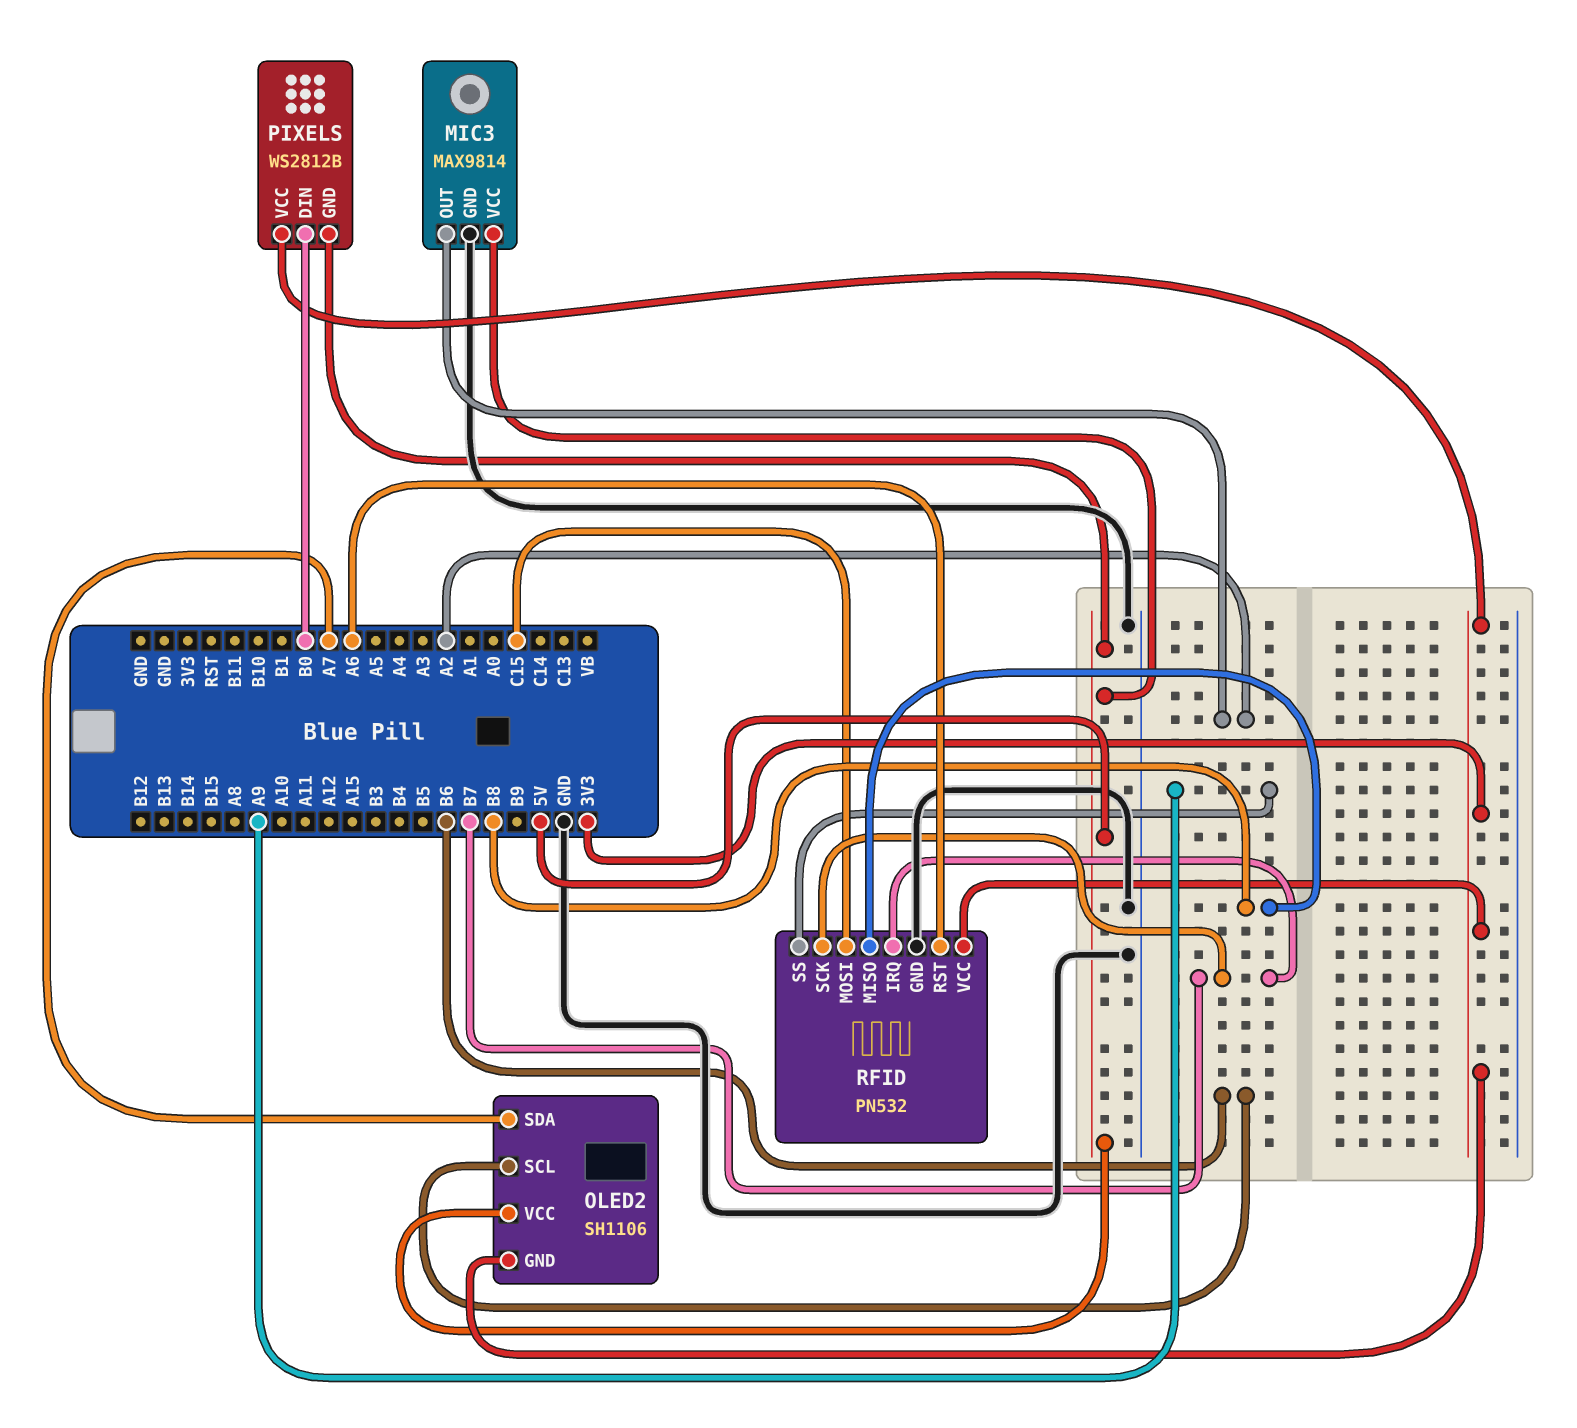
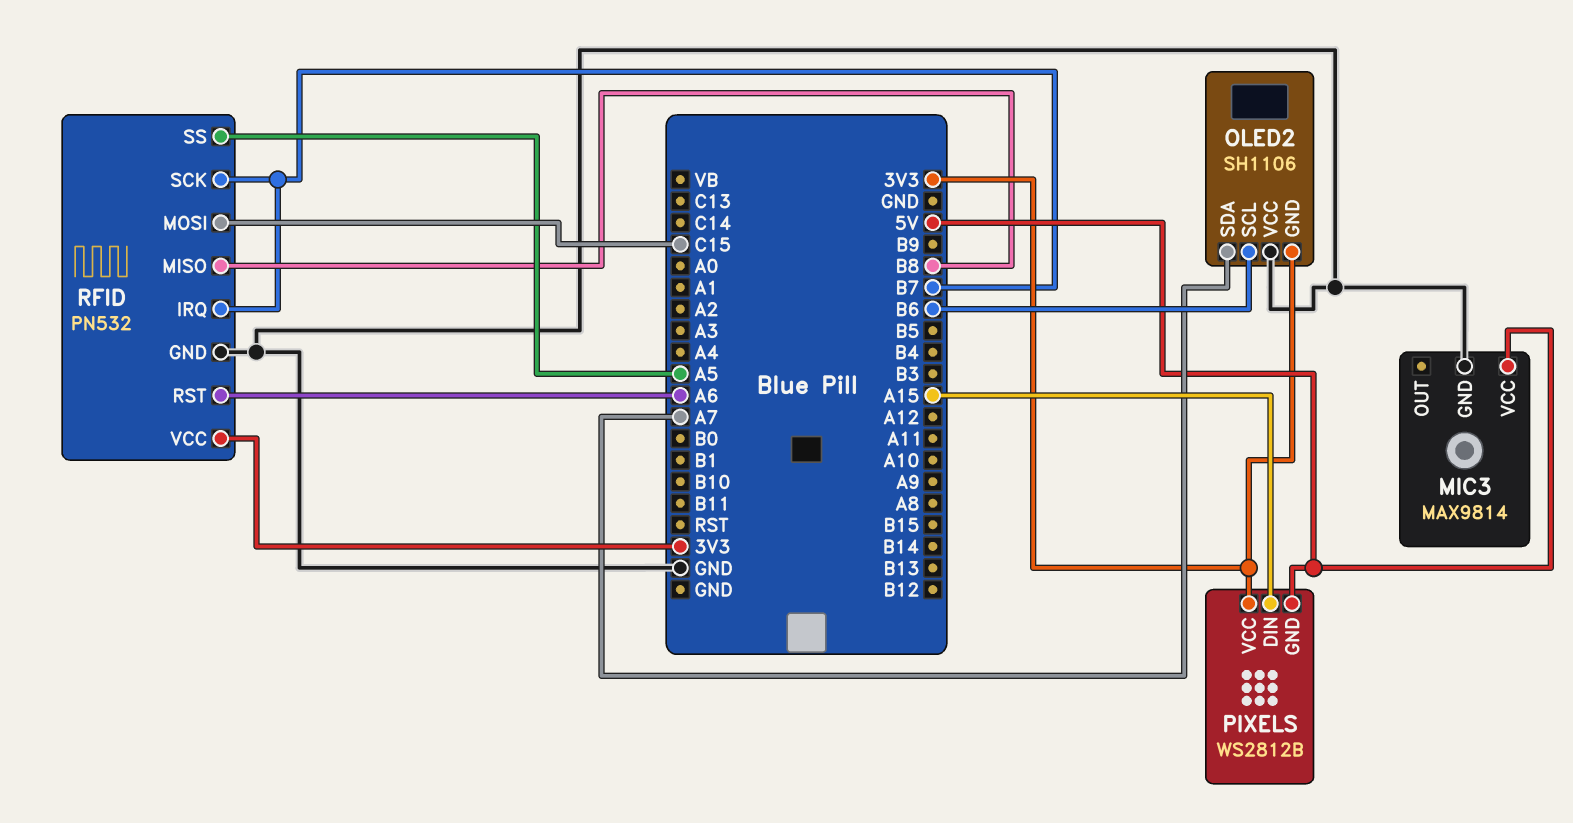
MIC3 pin OUT: A2 -> none
OLED2 pin VCC: 5V -> GND
PIXELS pin DIN: B0 -> A15
RFID pin SS: A9 -> A5

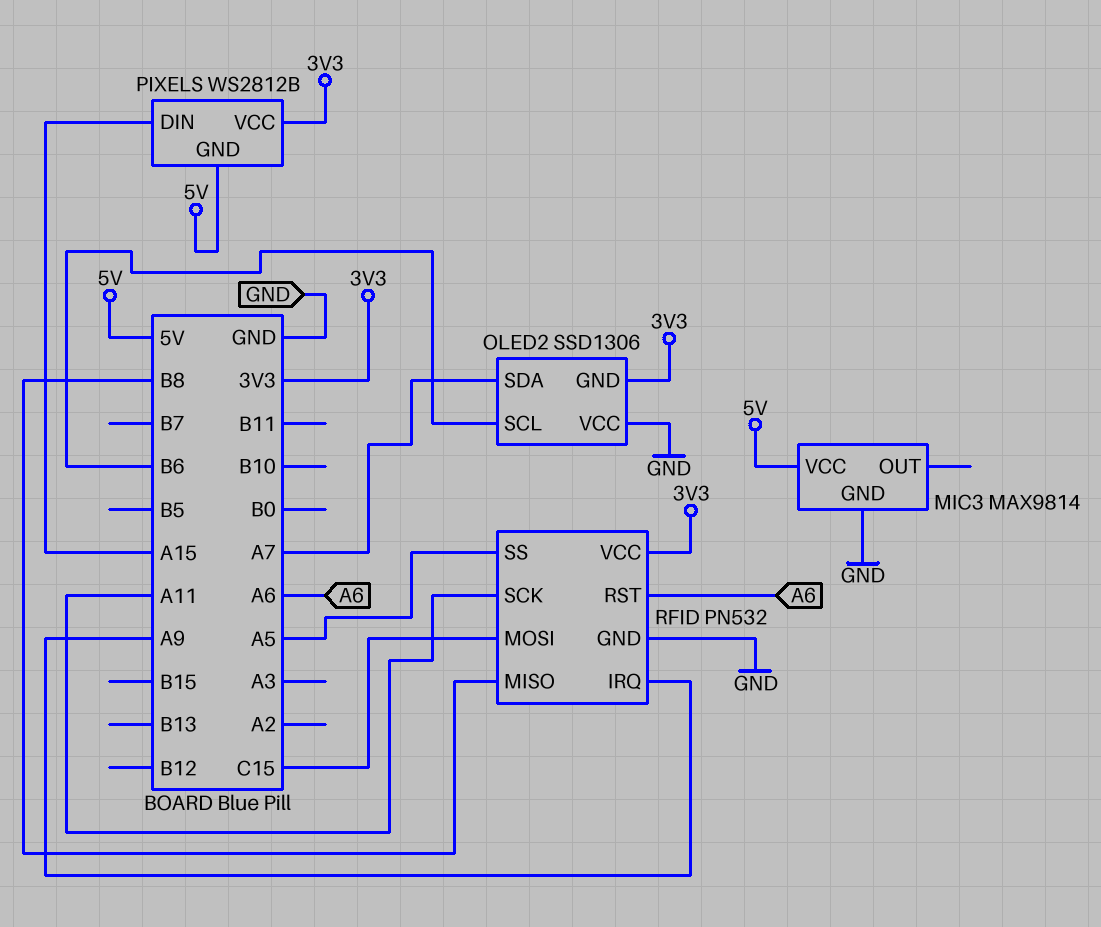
OLED2: SH1106 -> SSD1306
RFID pin IRQ: B7 -> A9
RFID pin SCK: B7 -> A11

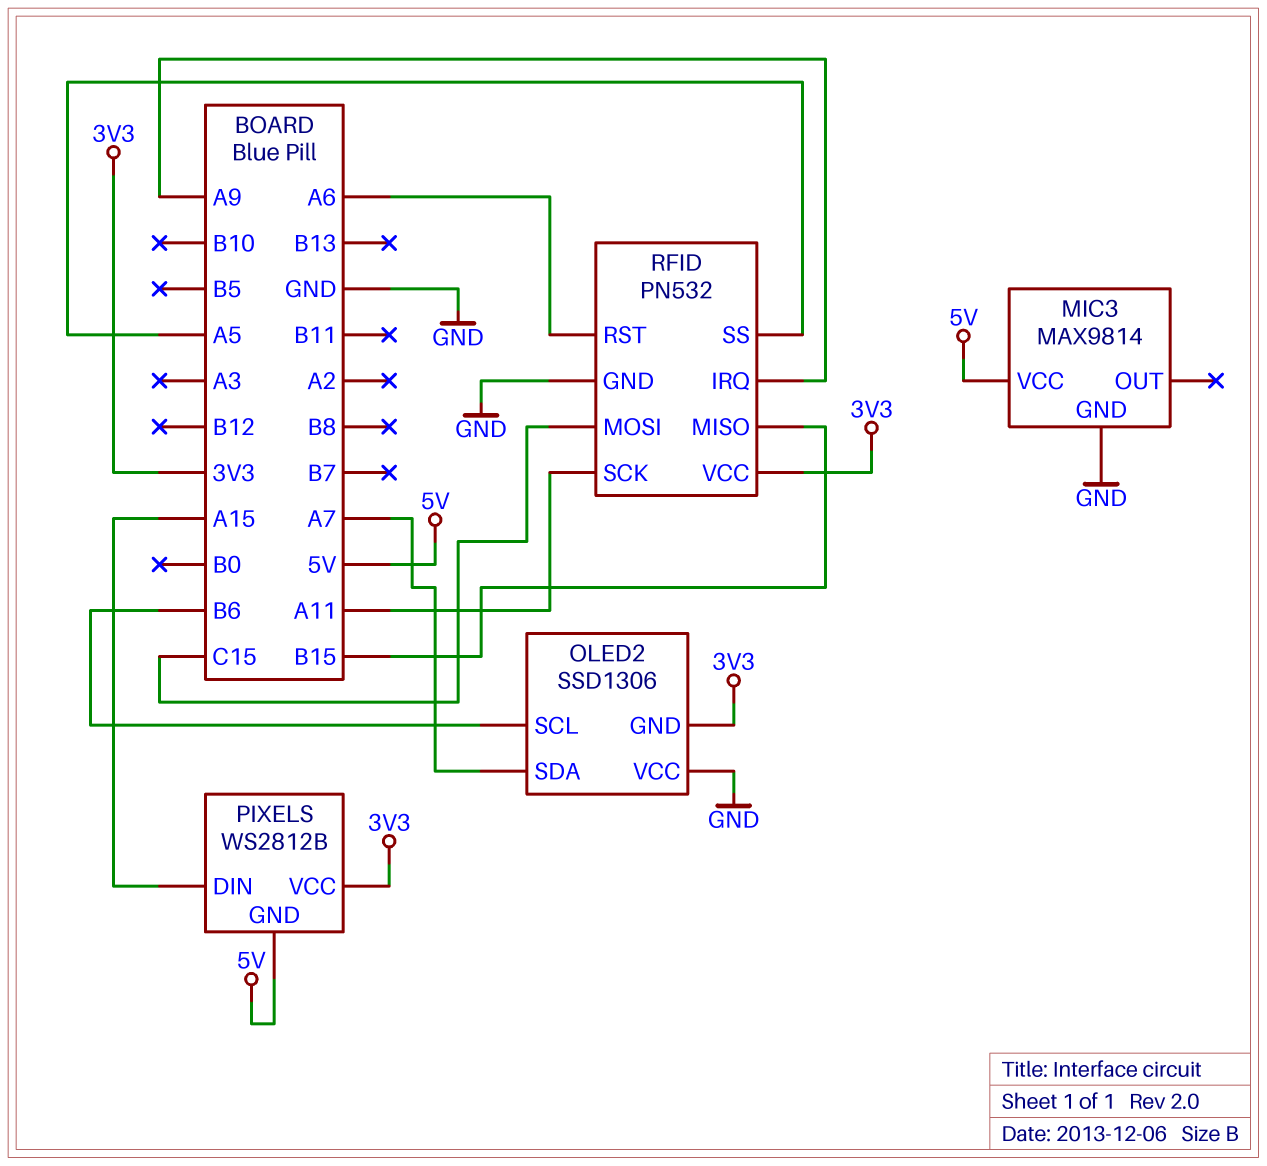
RFID pin MISO: B8 -> B15

